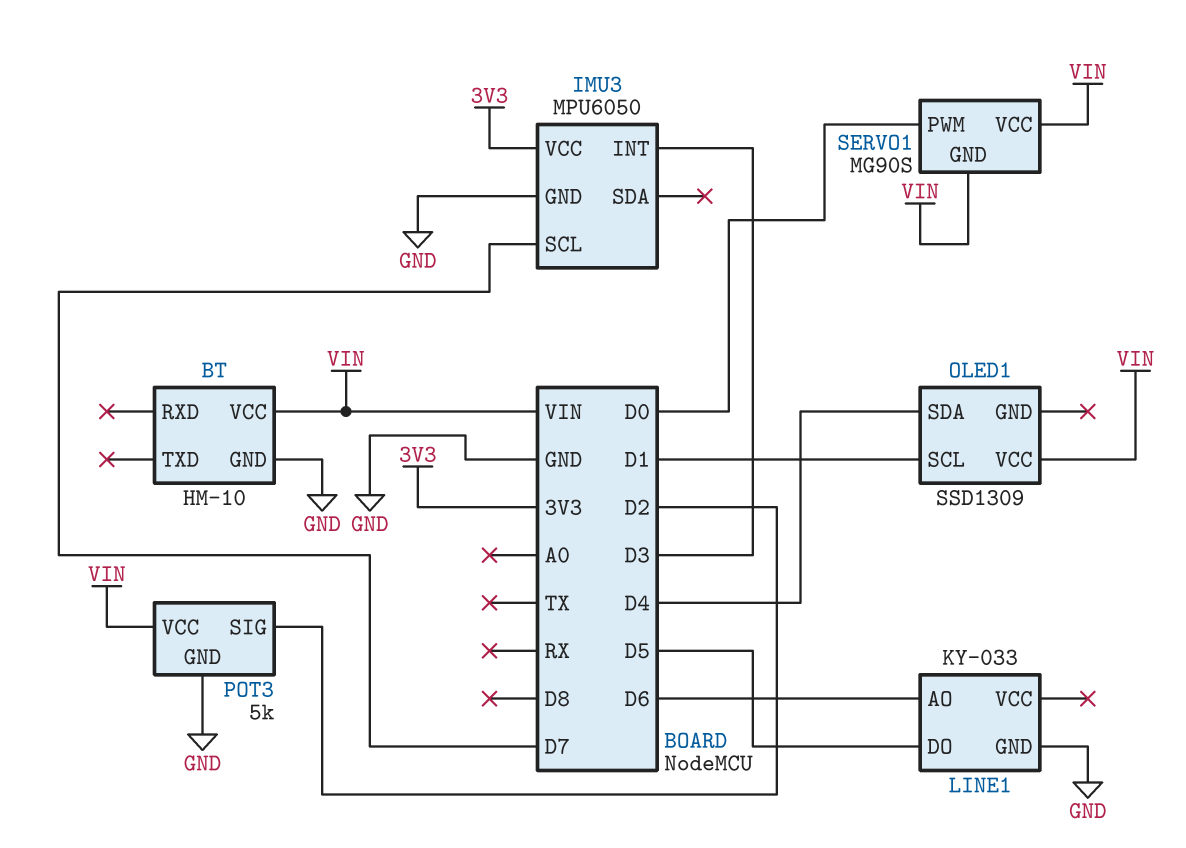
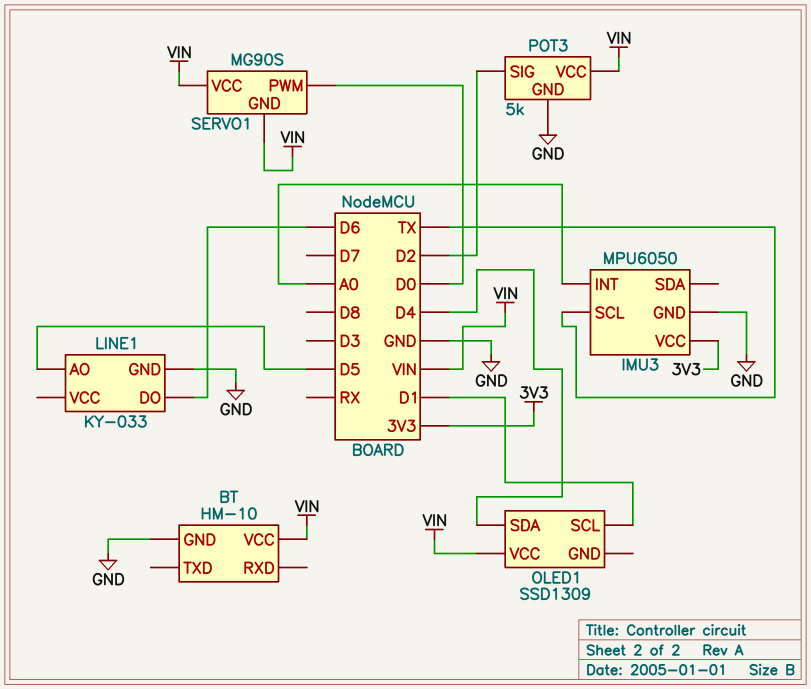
IMU3 pin INT: D3 -> A0
IMU3 pin SCL: D7 -> TX
LINE1 pin AO: D6 -> D5
LINE1 pin DO: D5 -> D6

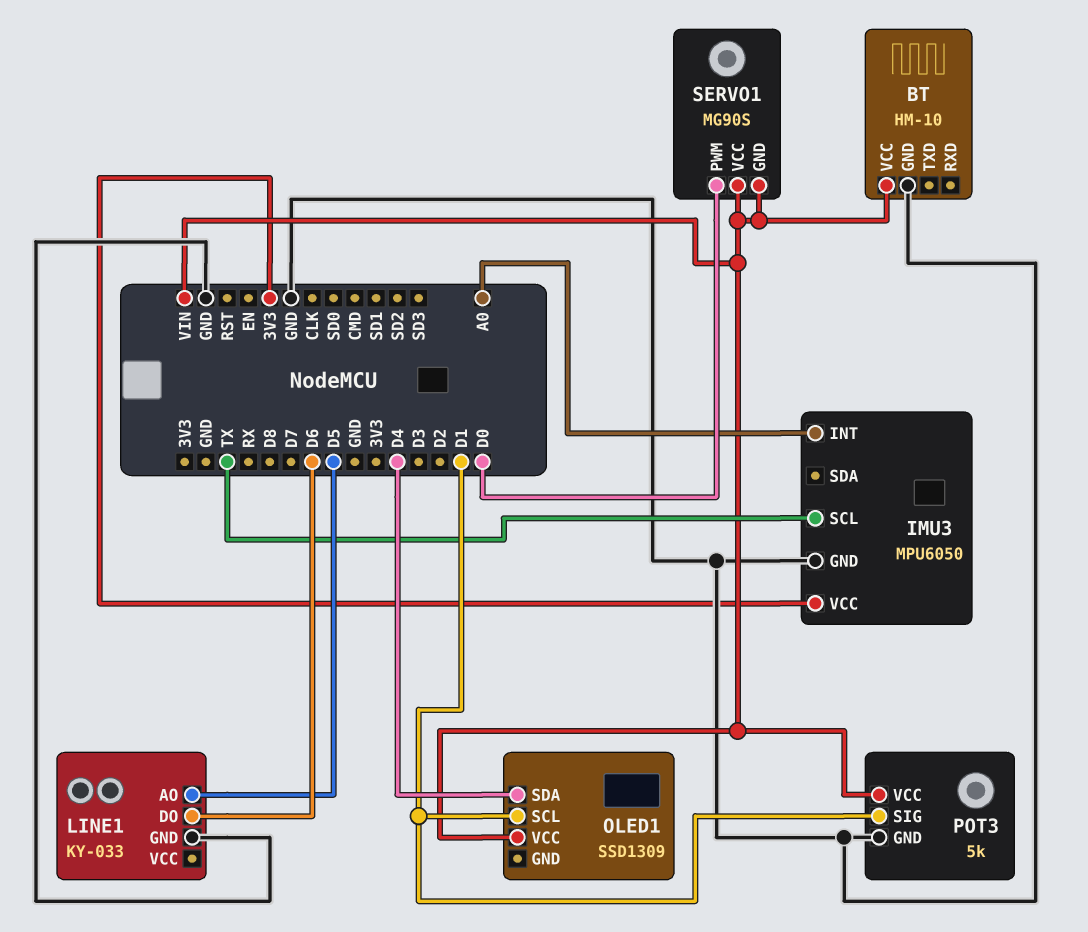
POT3 pin SIG: D2 -> D1

